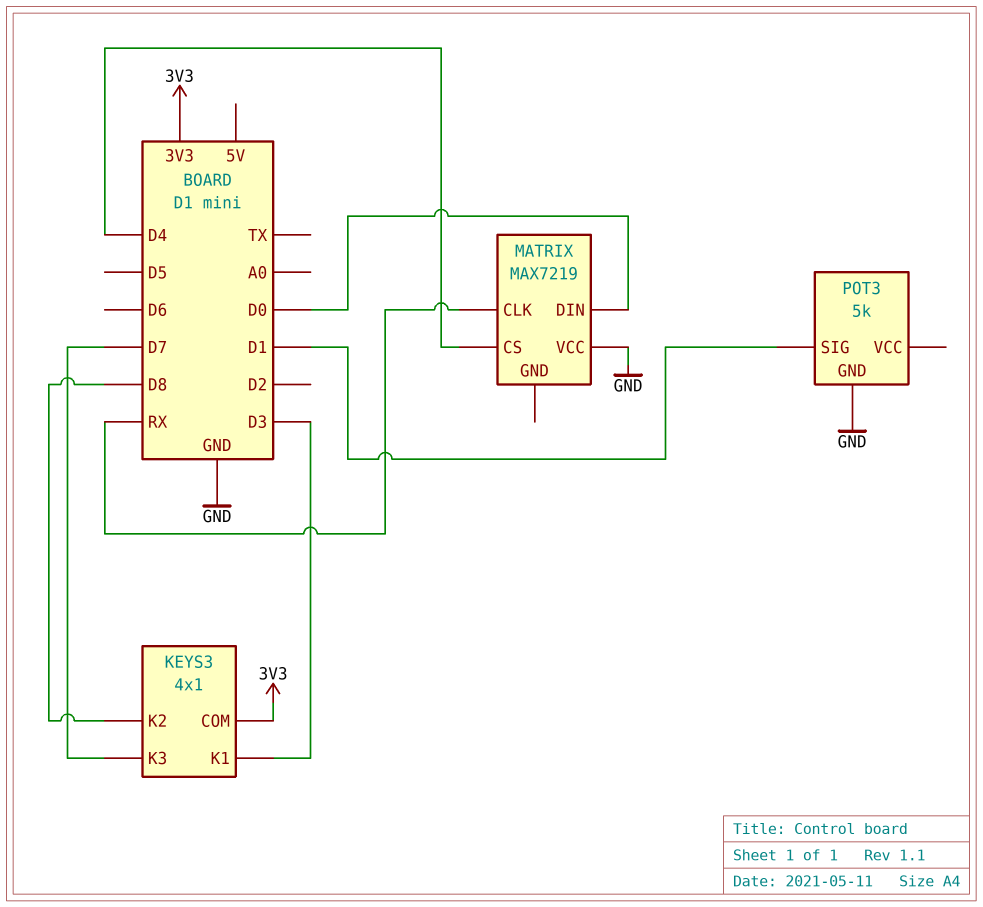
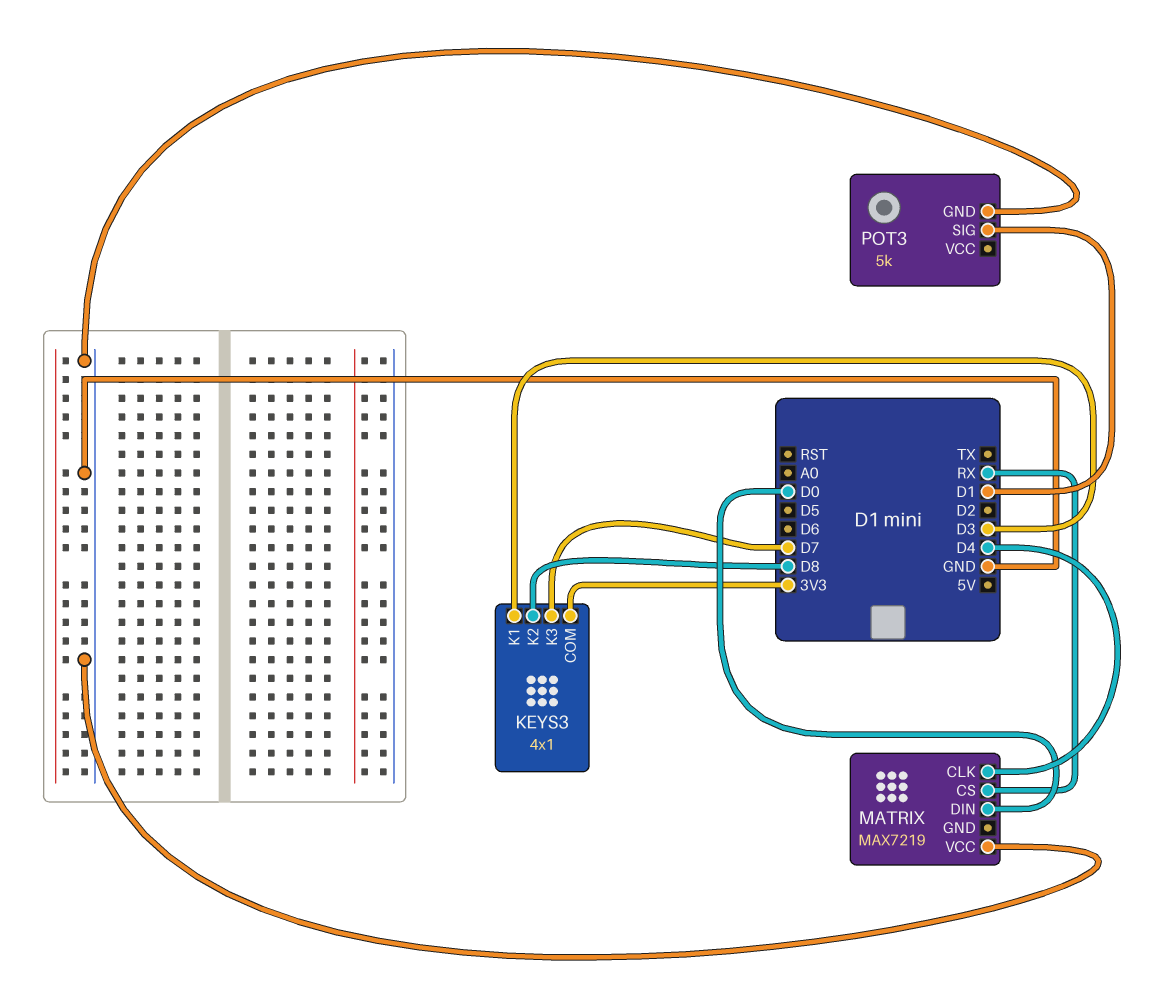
MATRIX pin CLK: RX -> D4
MATRIX pin CS: D4 -> RX

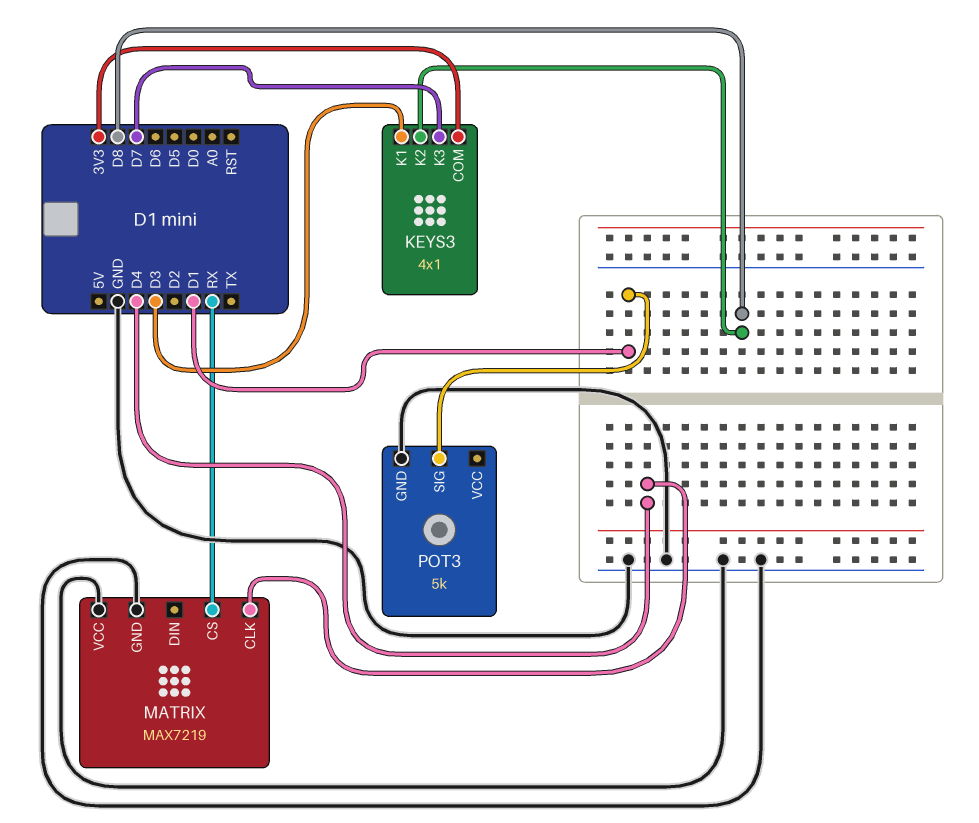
MATRIX pin DIN: D0 -> none
MATRIX pin GND: none -> GND

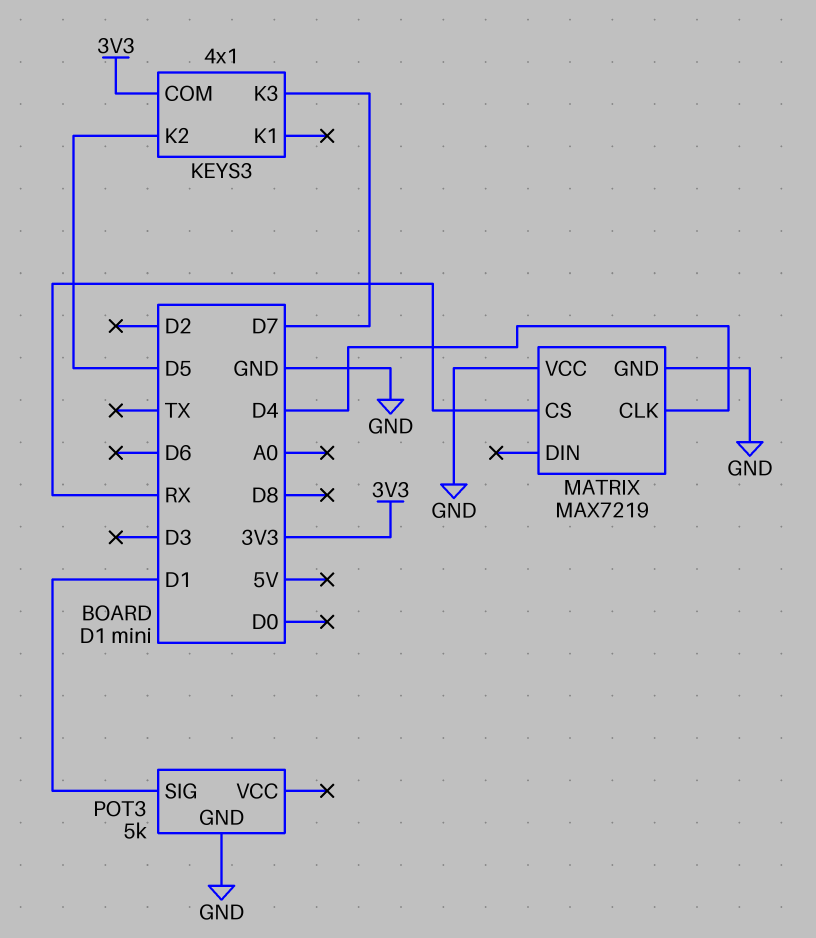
KEYS3 pin K1: D3 -> none
KEYS3 pin K2: D8 -> D5

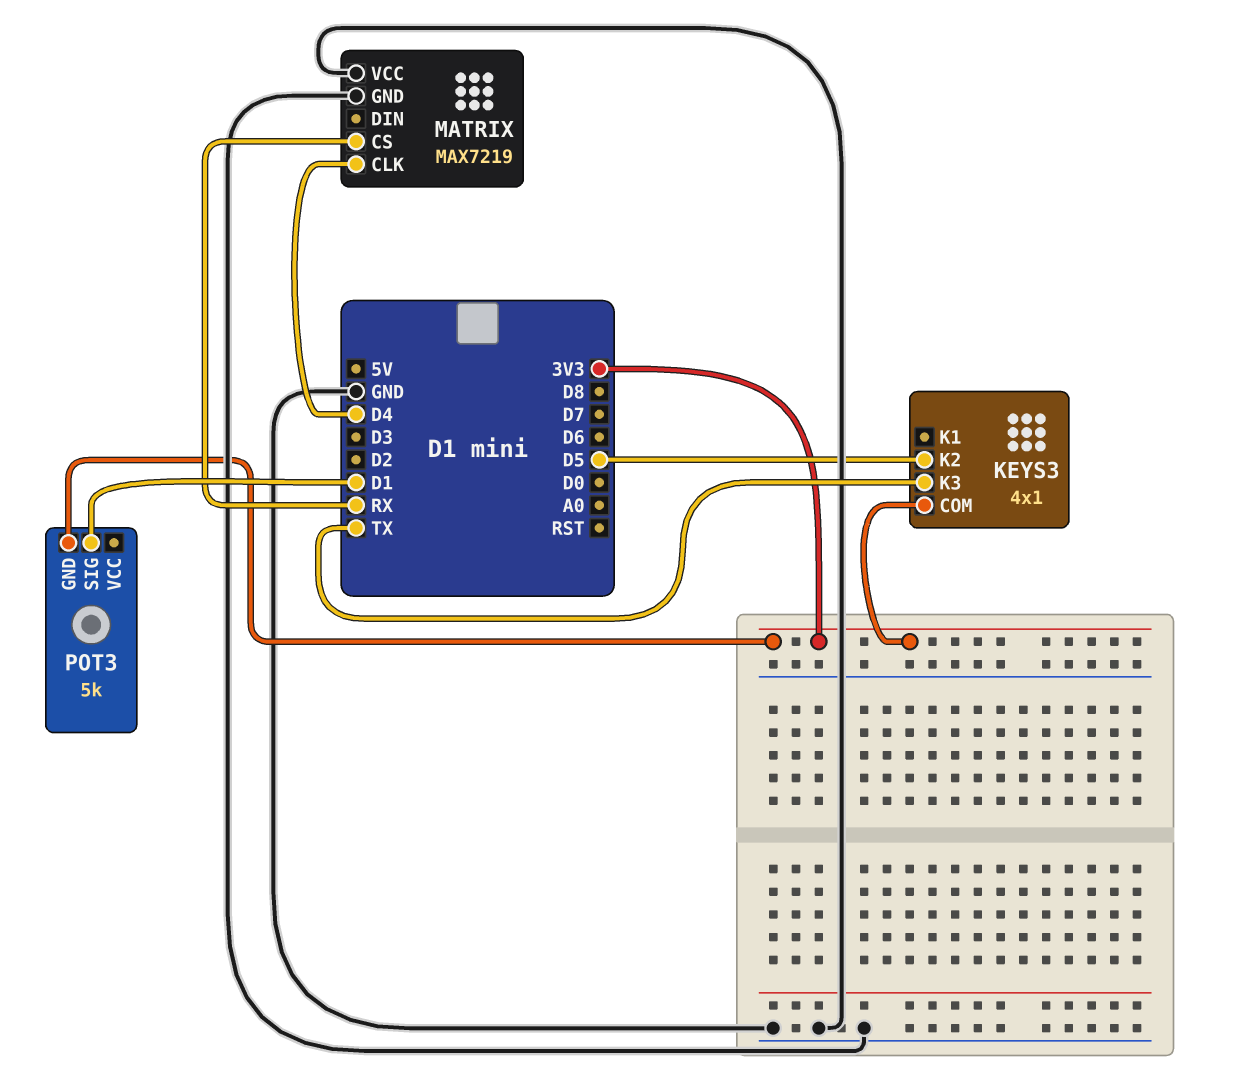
KEYS3 pin K3: D7 -> TX
POT3 pin GND: GND -> 3V3

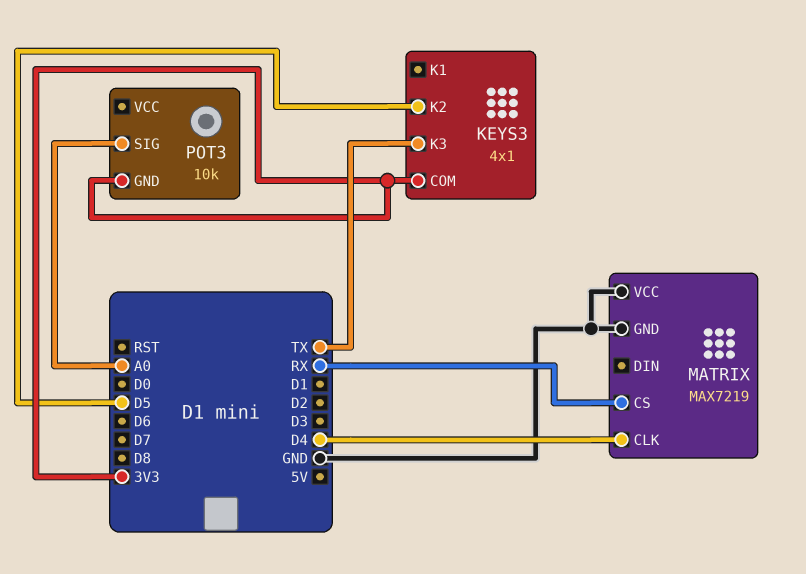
POT3: 5k -> 10k
POT3 pin SIG: D1 -> A0

